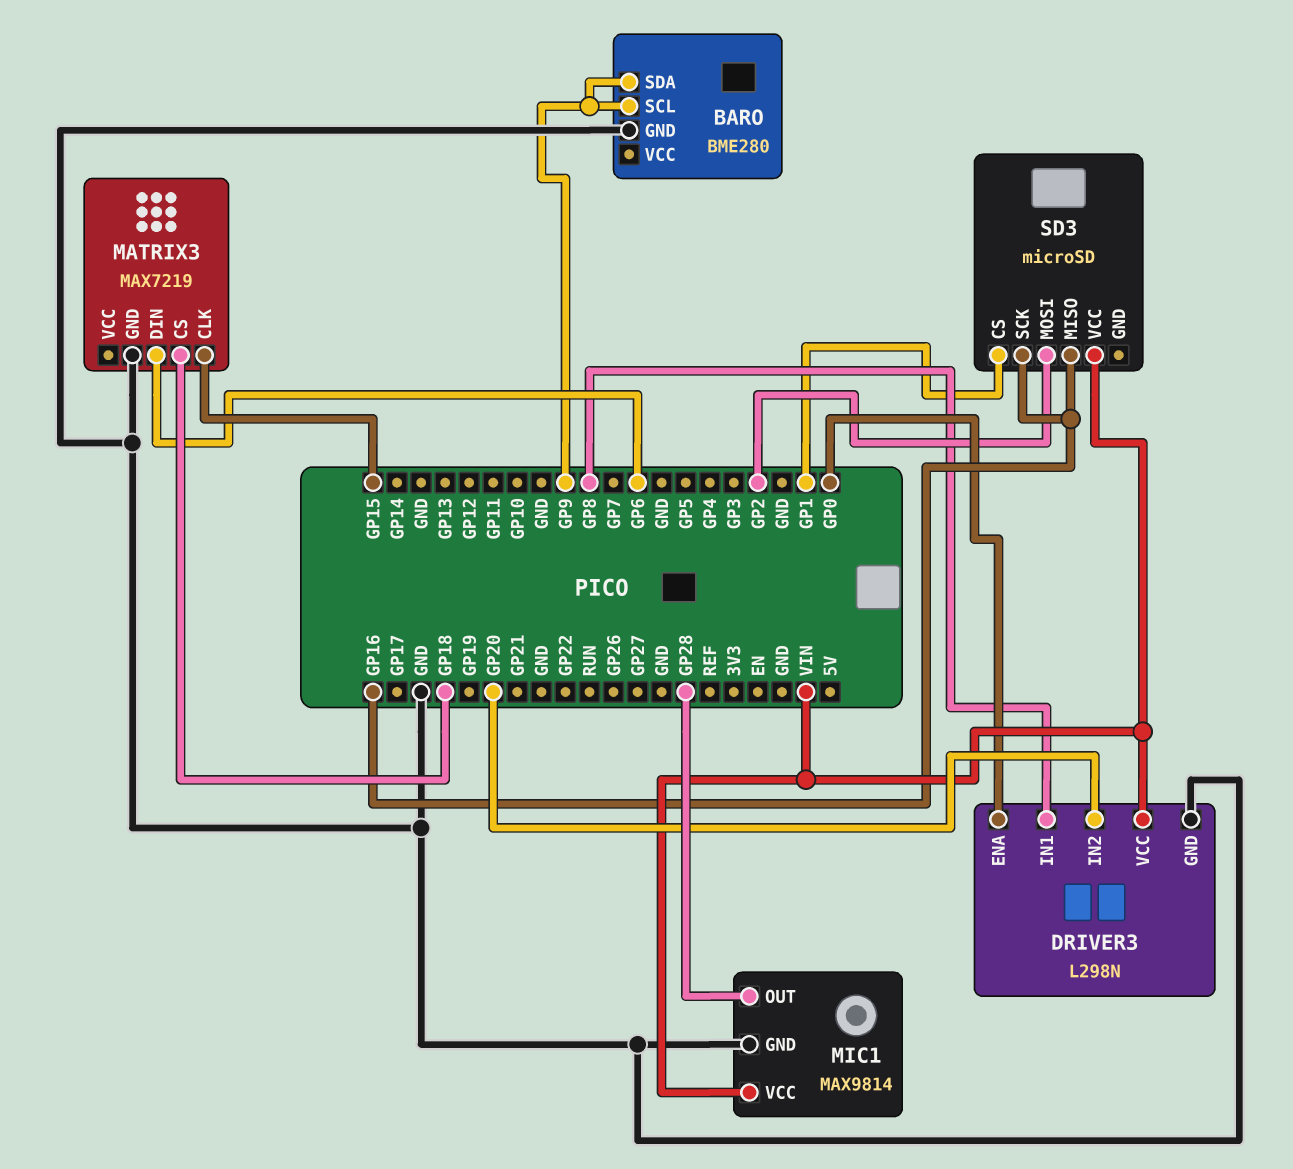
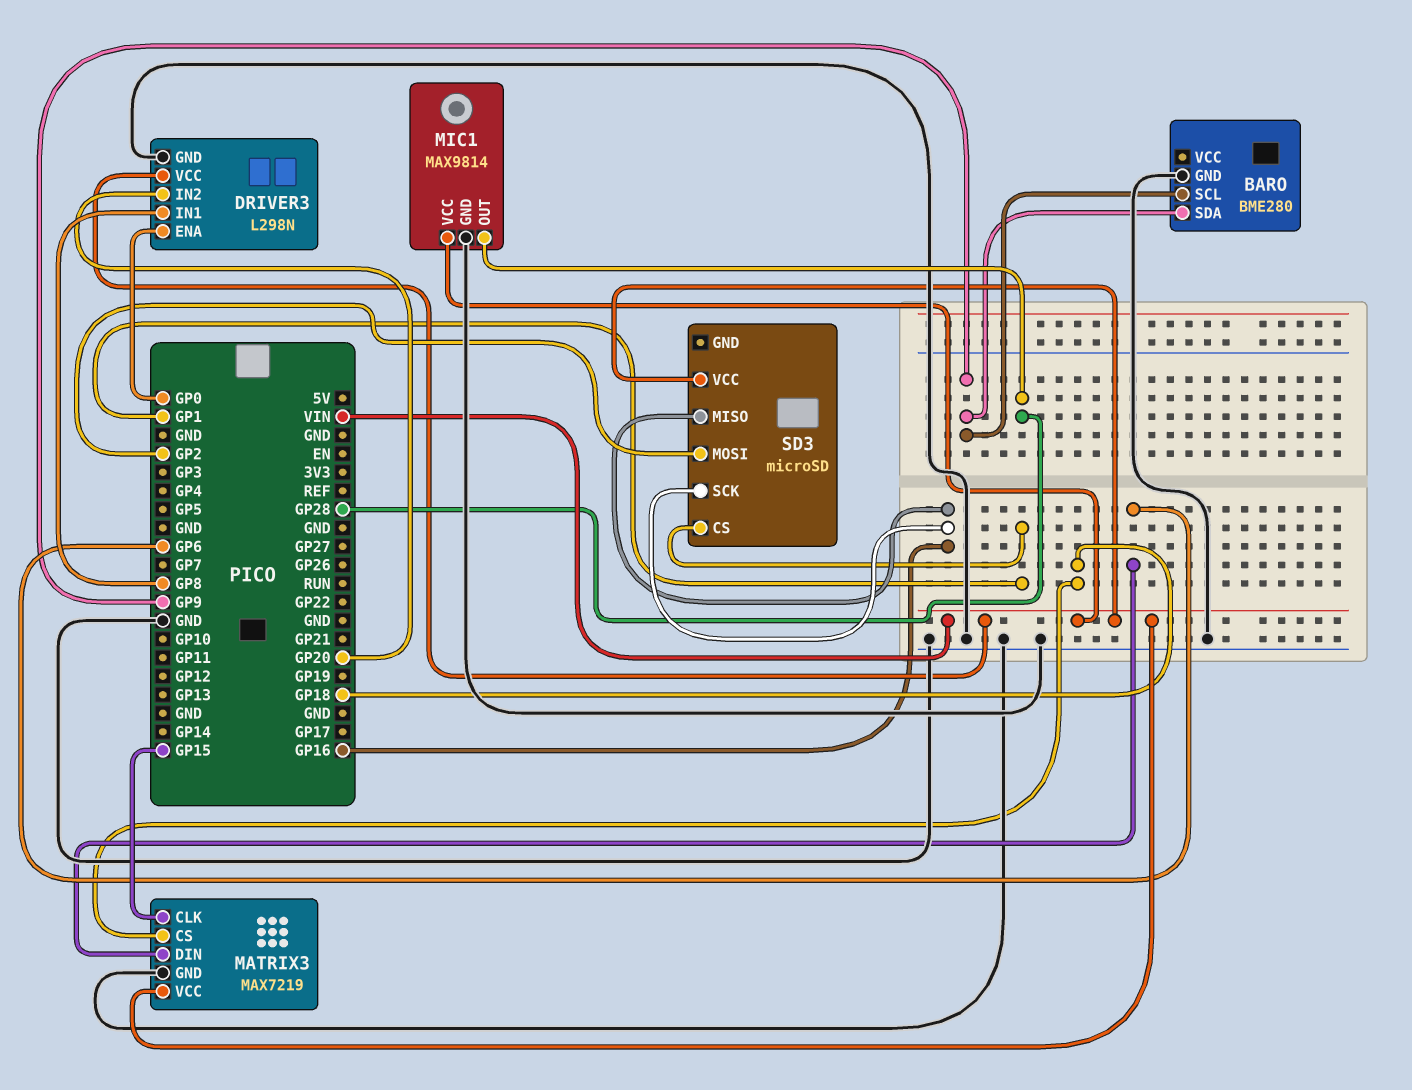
MATRIX3 pin VCC: none -> VIN

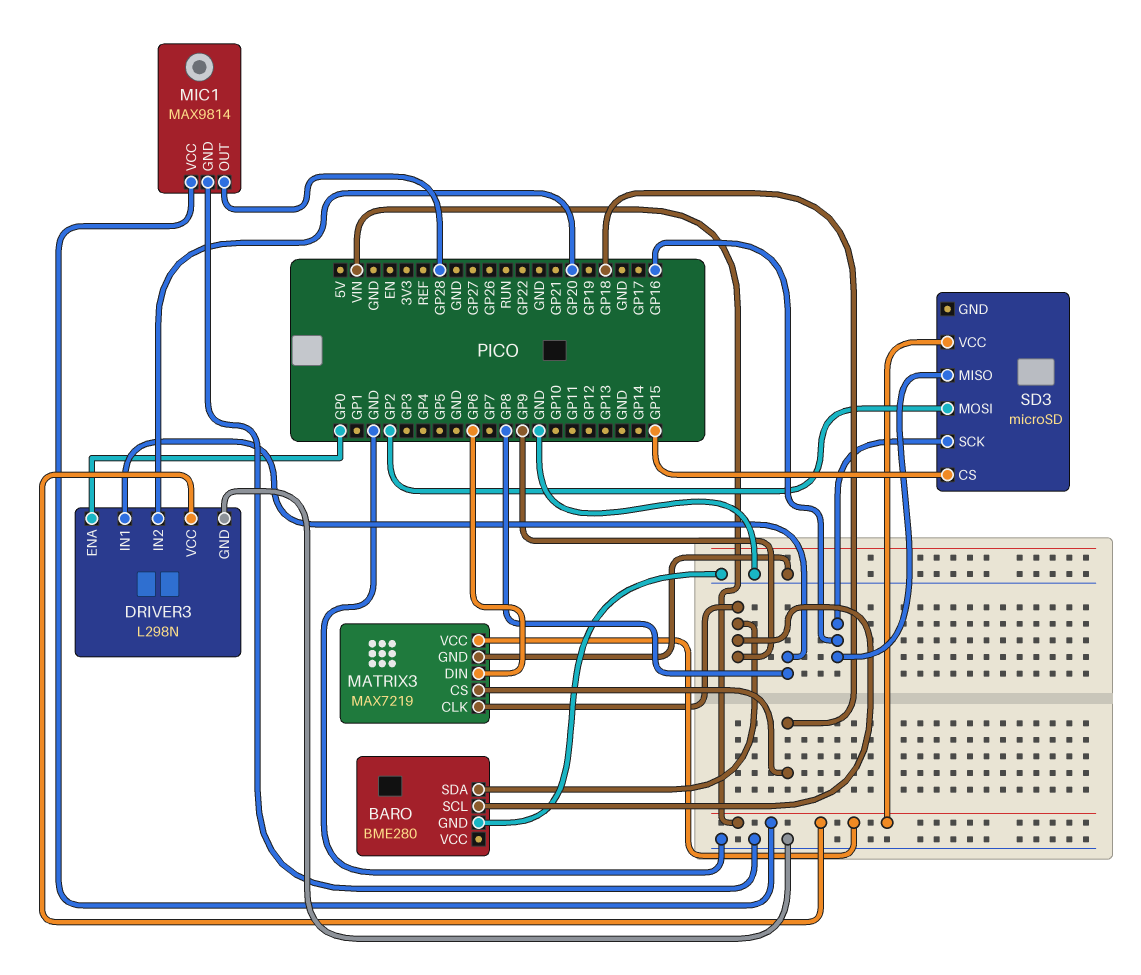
MATRIX3 pin CLK: GP15 -> GP9
SD3 pin CS: GP1 -> GP15

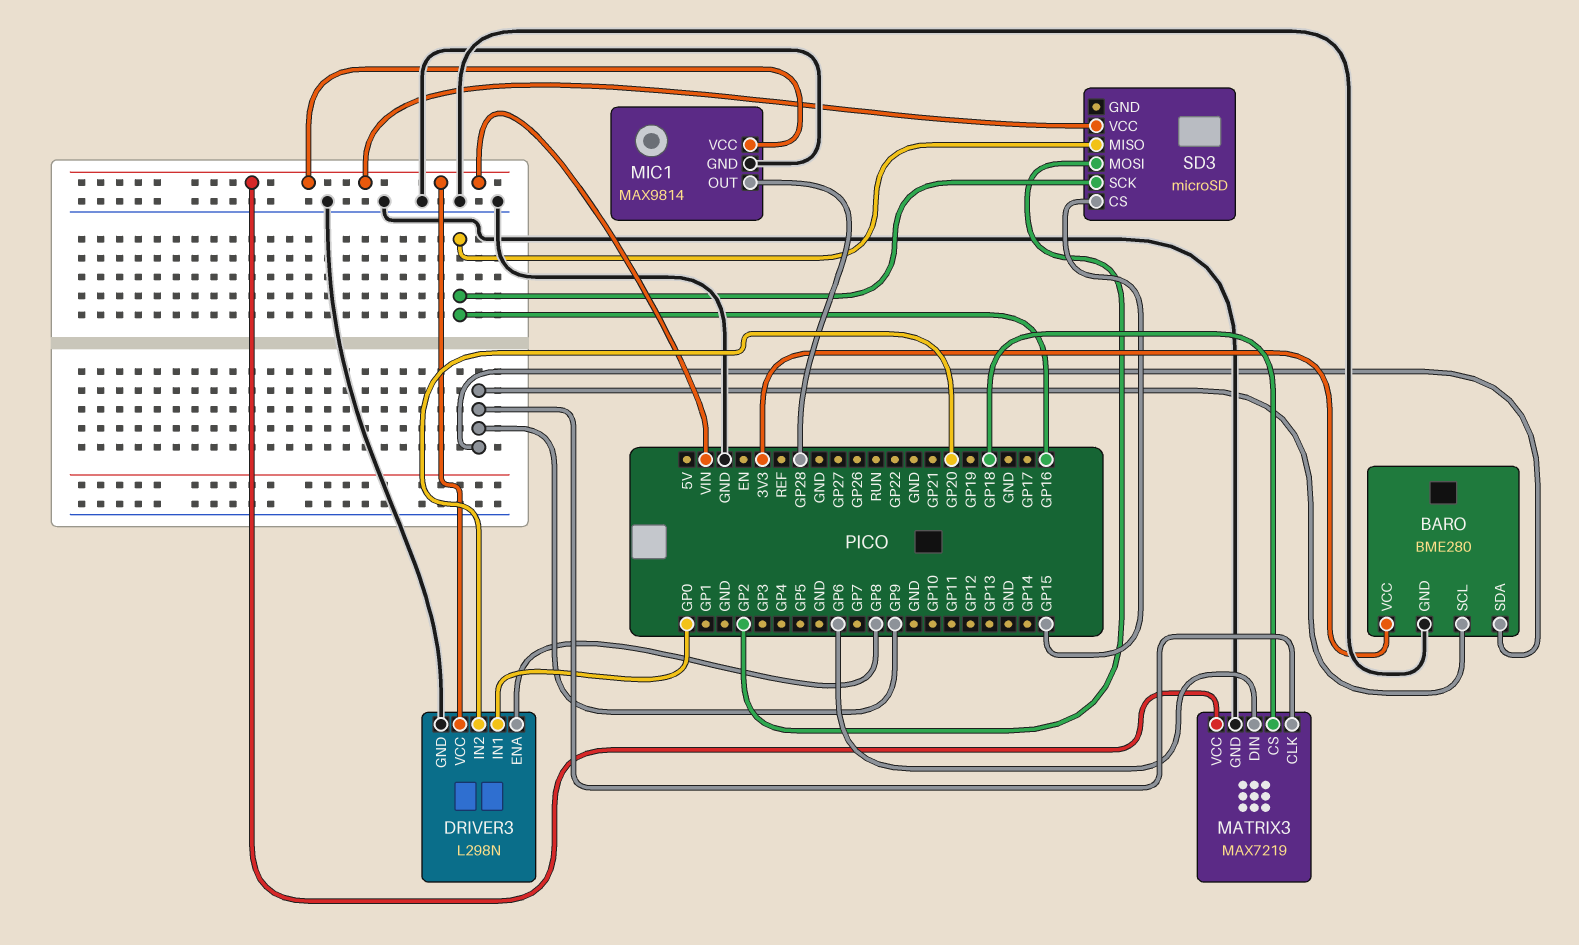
BARO pin VCC: none -> 3V3
DRIVER3 pin ENA: GP0 -> GP8
DRIVER3 pin IN1: GP8 -> GP0

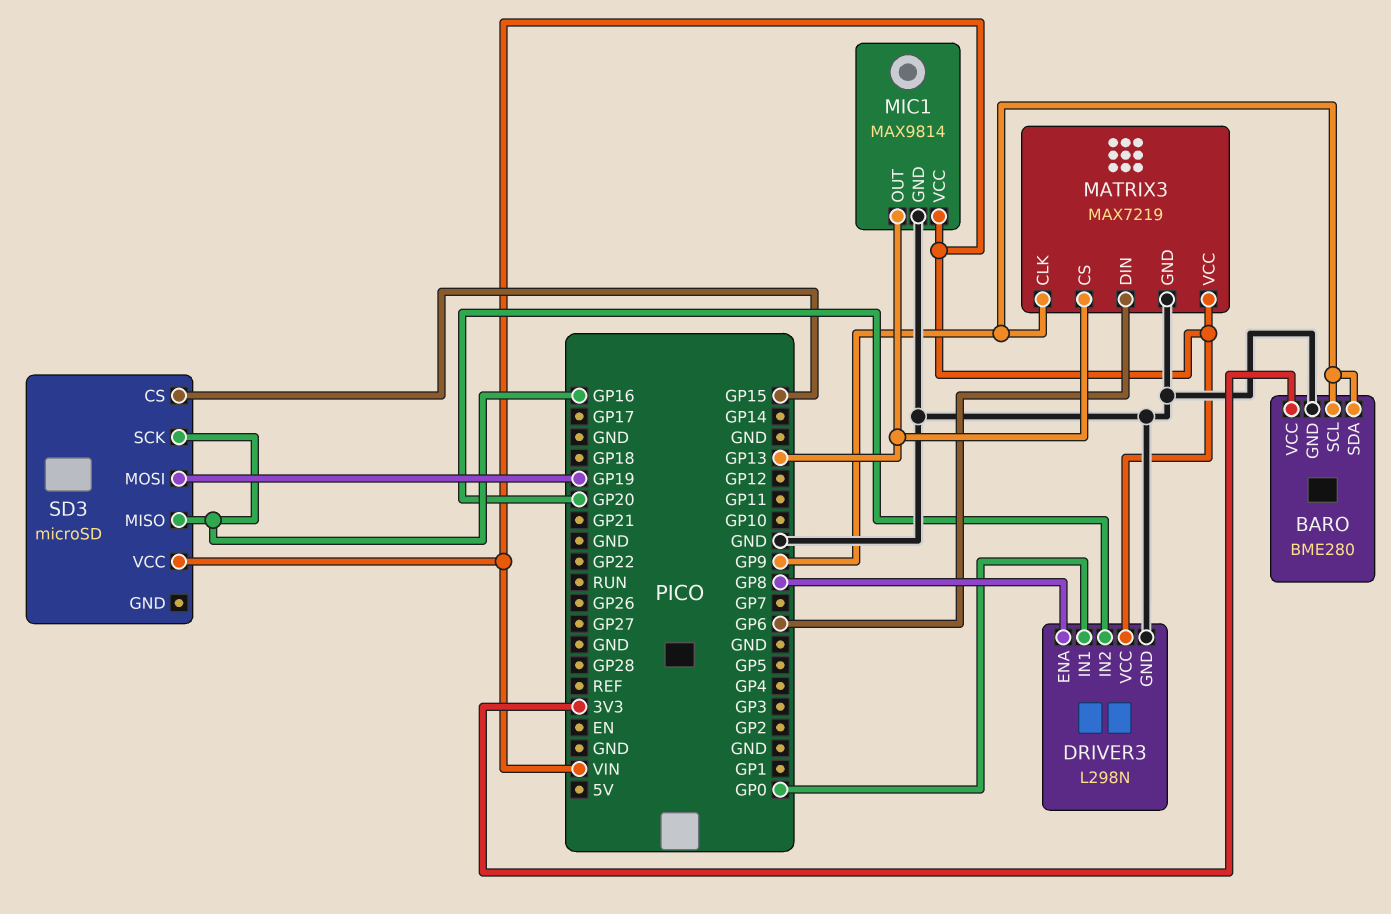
MATRIX3 pin CS: GP18 -> GP13
MIC1 pin OUT: GP28 -> GP13
SD3 pin MOSI: GP2 -> GP19

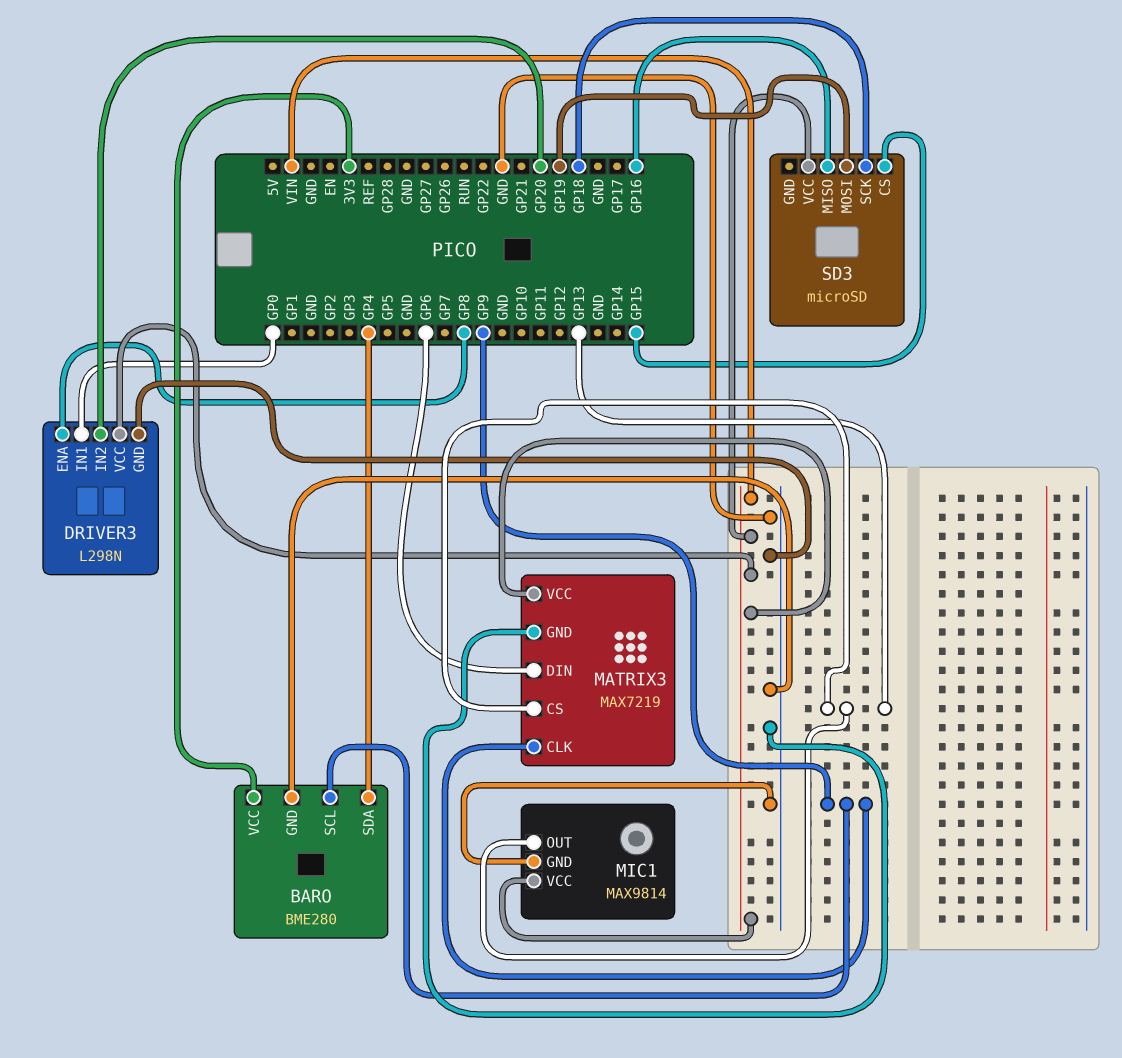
BARO pin SDA: GP9 -> GP4
SD3 pin SCK: GP16 -> GP18

